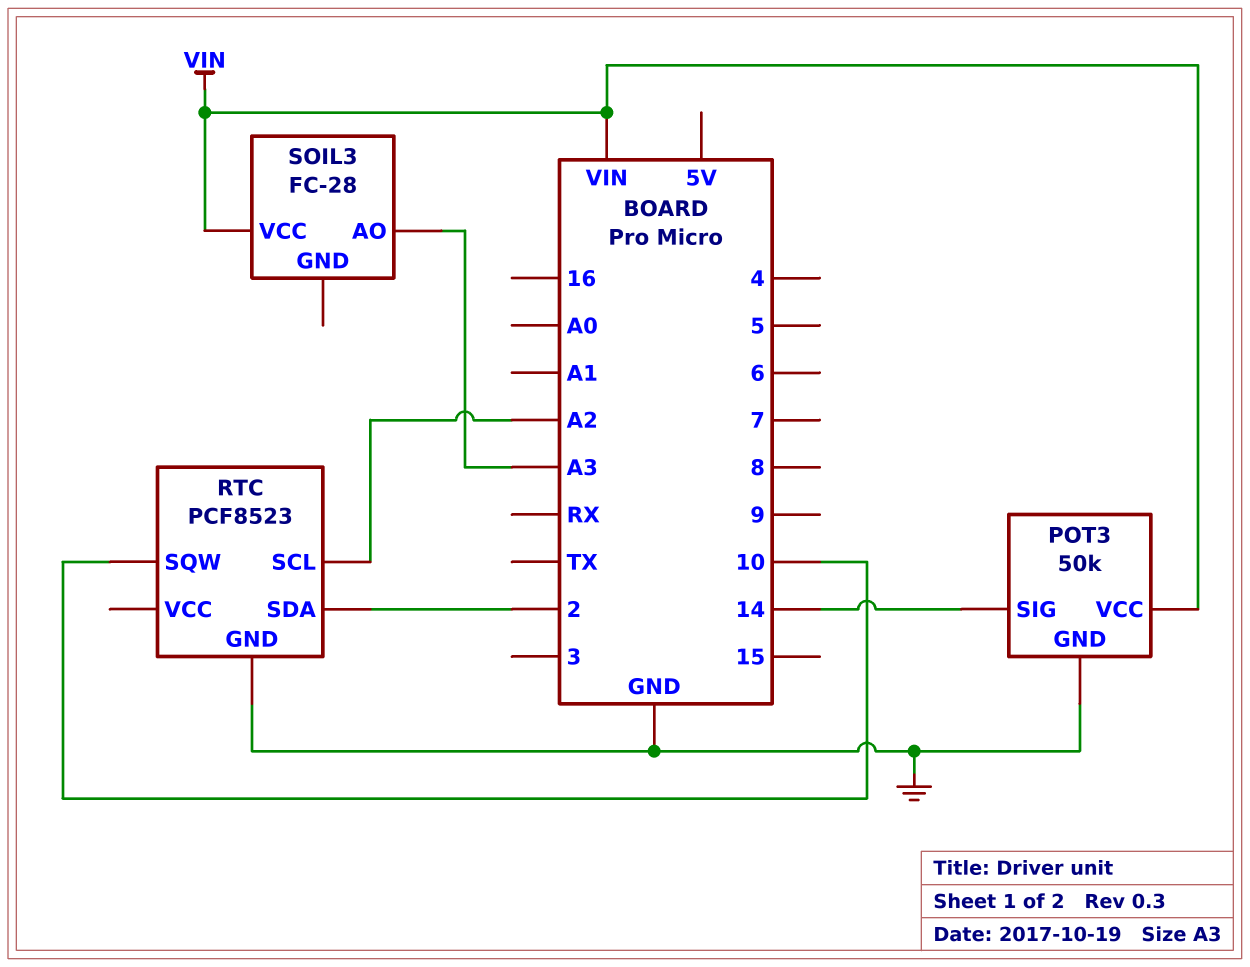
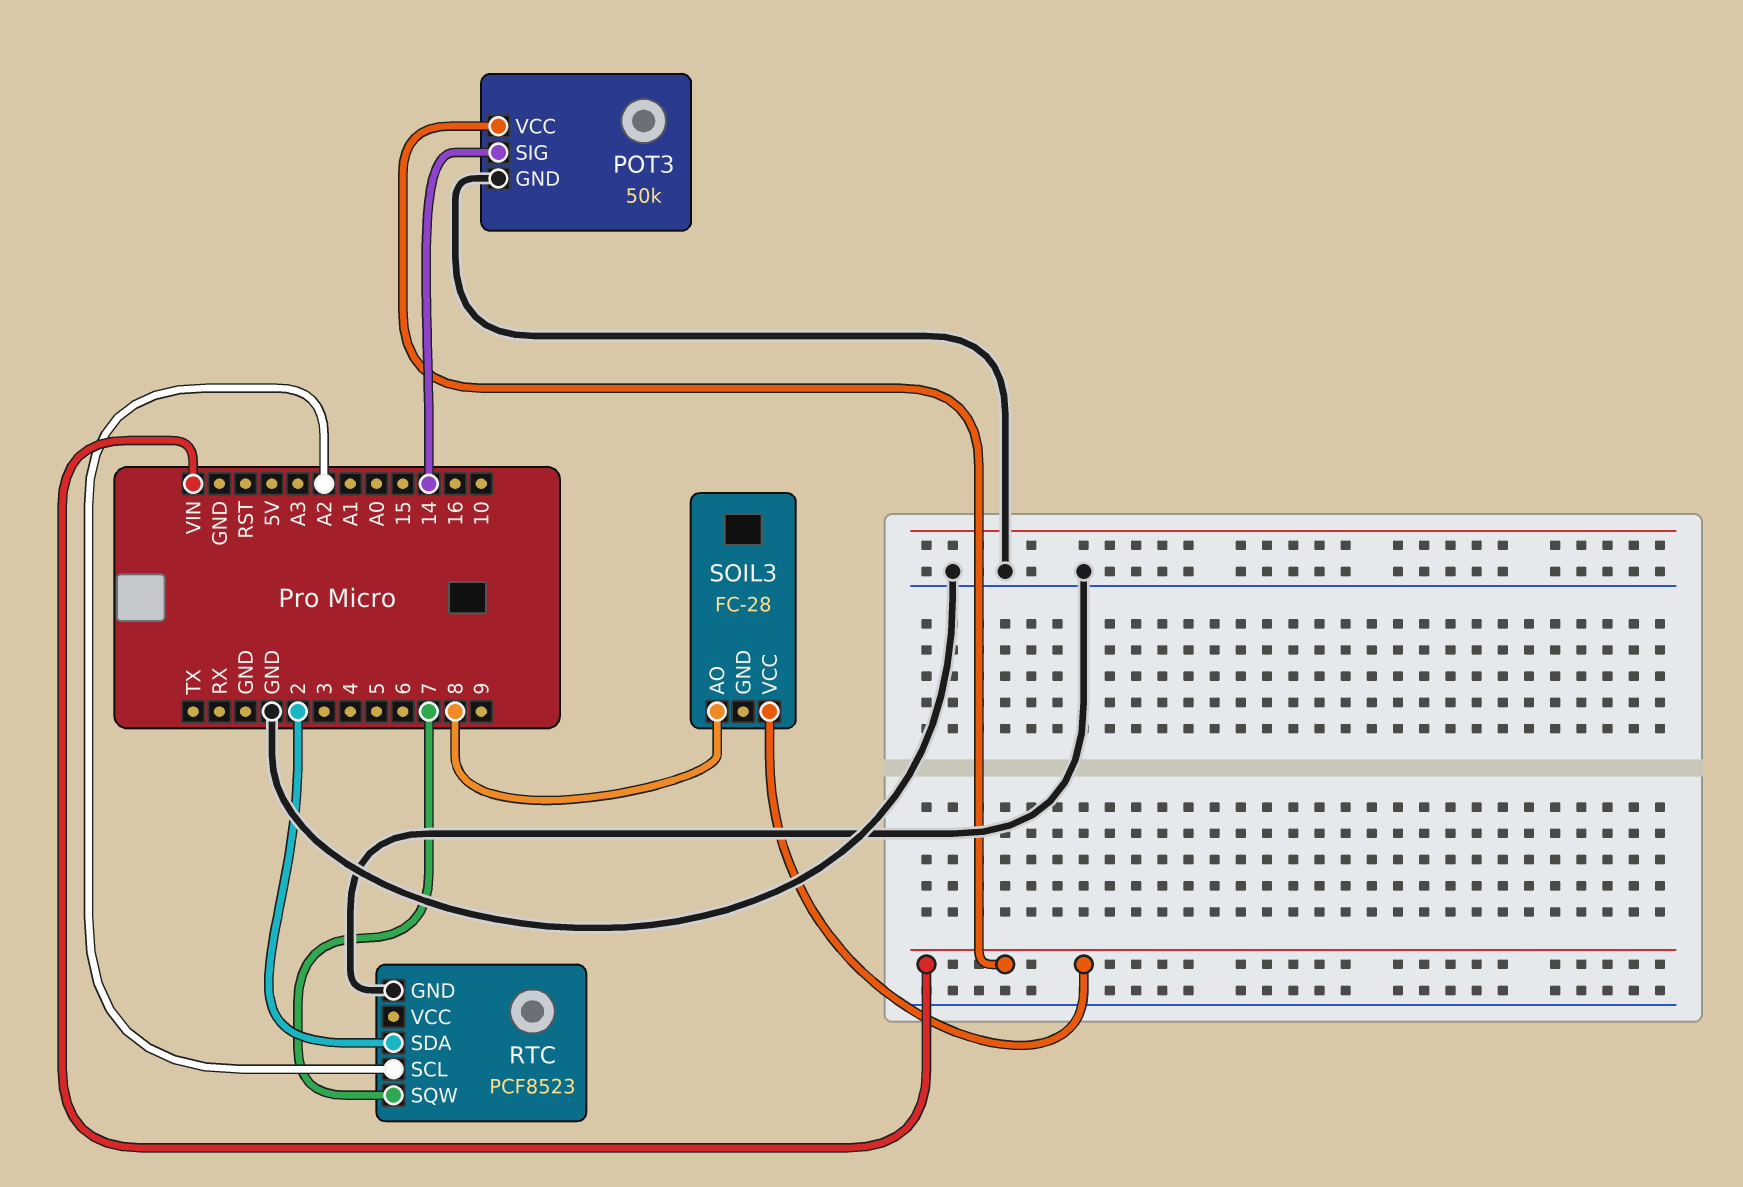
RTC pin SQW: 10 -> 7
SOIL3 pin AO: A3 -> 8

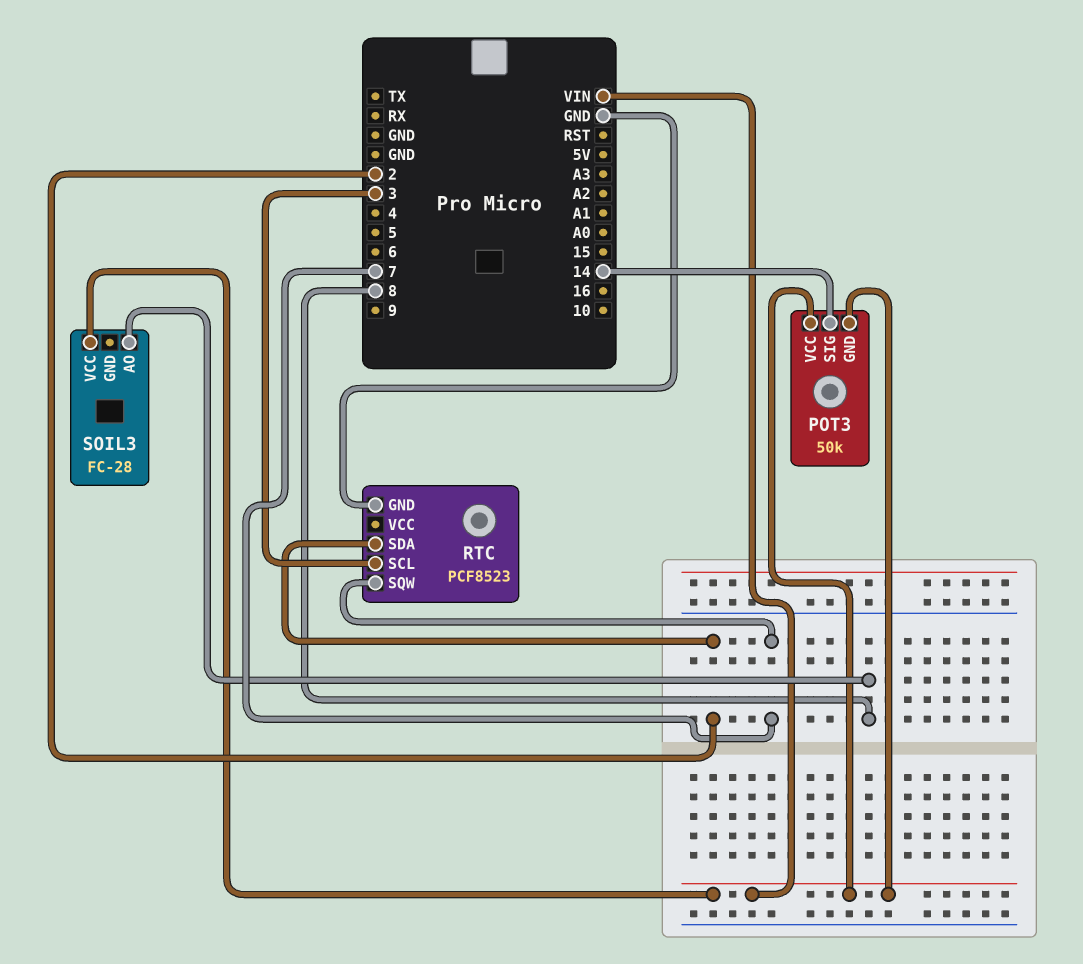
POT3 pin GND: GND -> VIN
RTC pin SCL: A2 -> 3

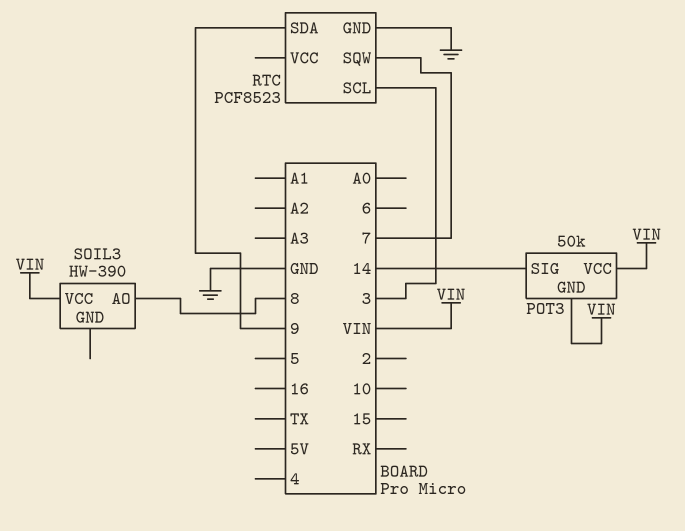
RTC pin SDA: 2 -> 9
SOIL3: FC-28 -> HW-390

